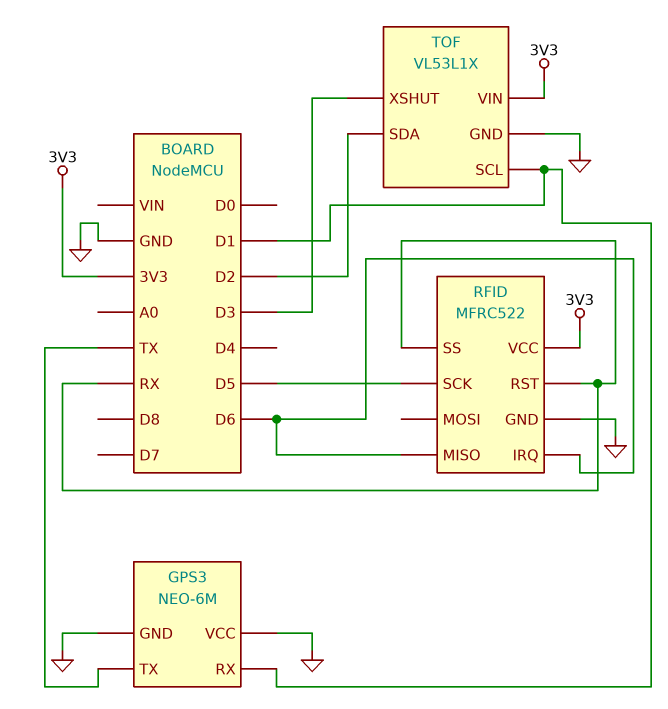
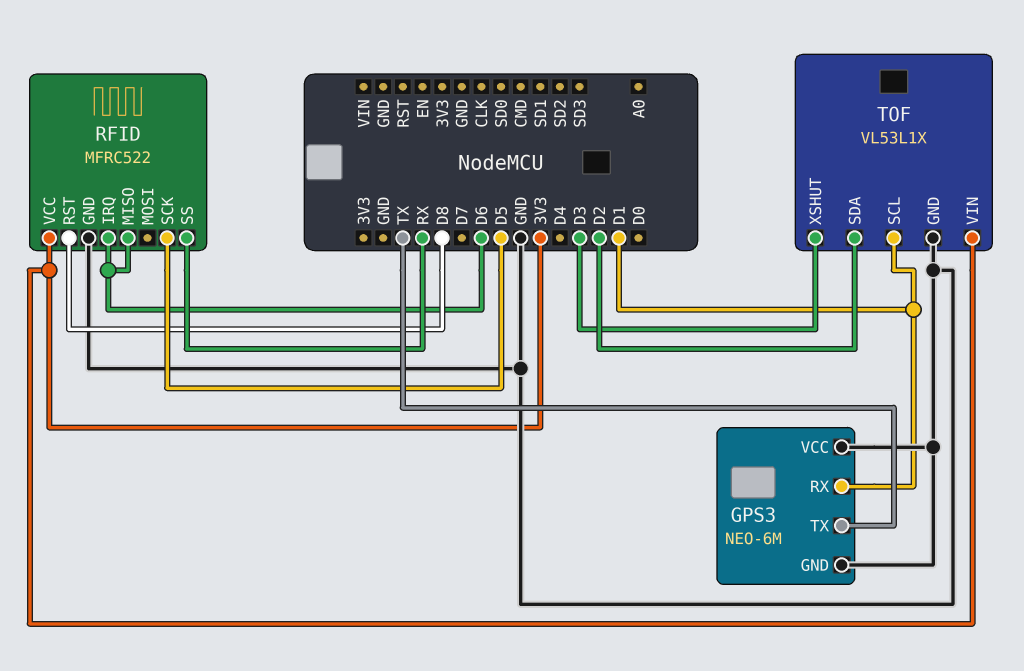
RFID pin RST: RX -> D8

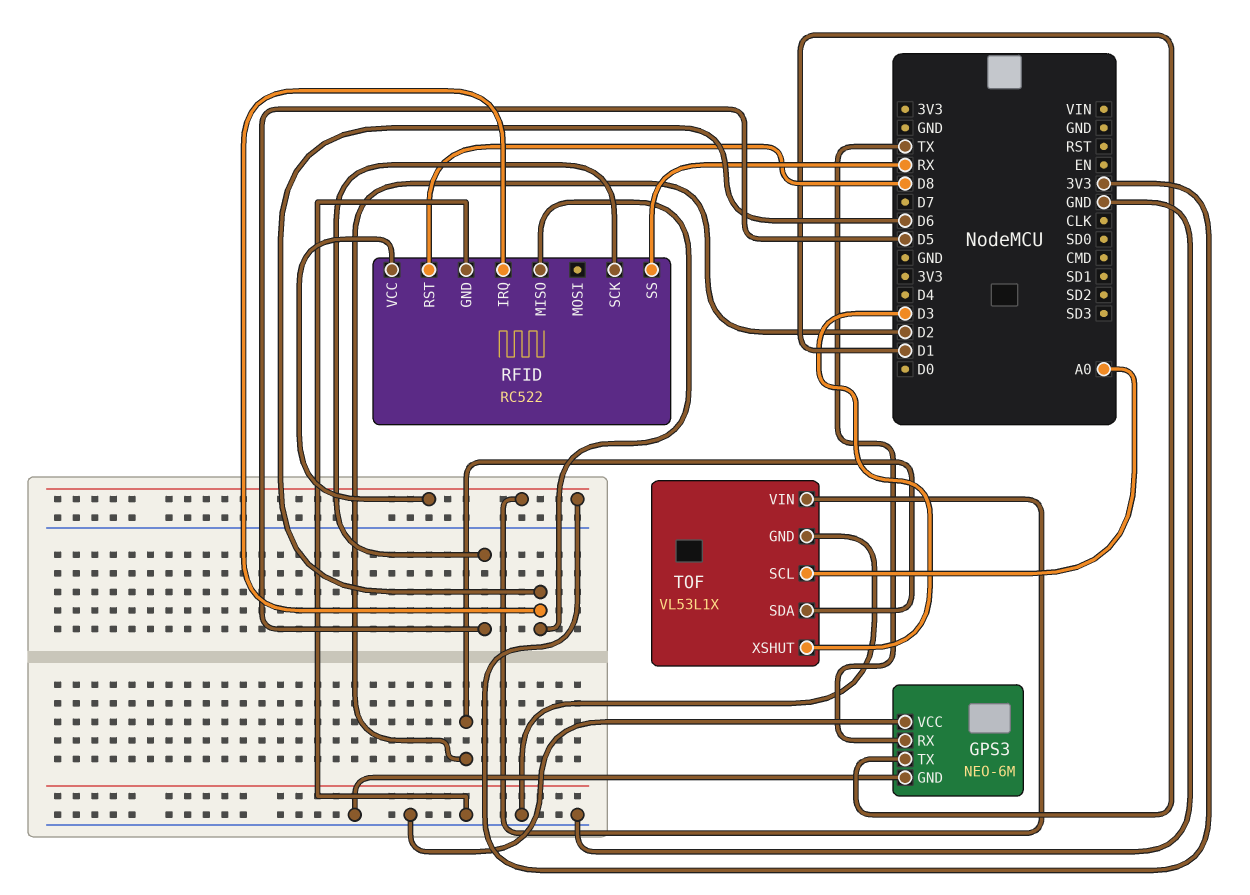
GPS3 pin RX: D1 -> TX
GPS3 pin TX: TX -> D1
RFID: MFRC522 -> RC522
TOF pin SCL: D1 -> A0

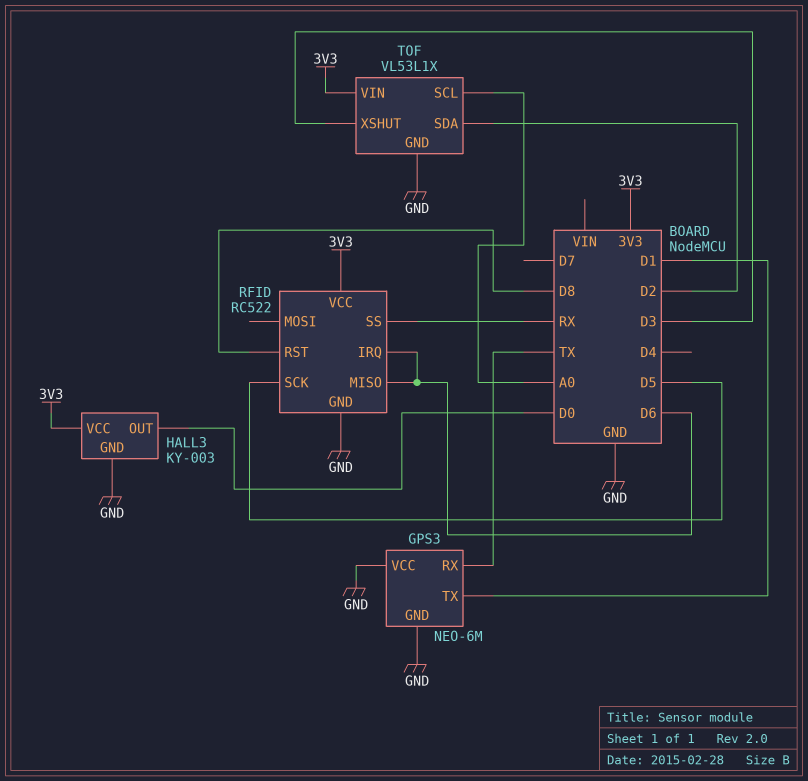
HALL3: none -> KY-003
HALL3 pin GND: none -> GND
HALL3 pin OUT: none -> D0
HALL3 pin VCC: none -> 3V3

